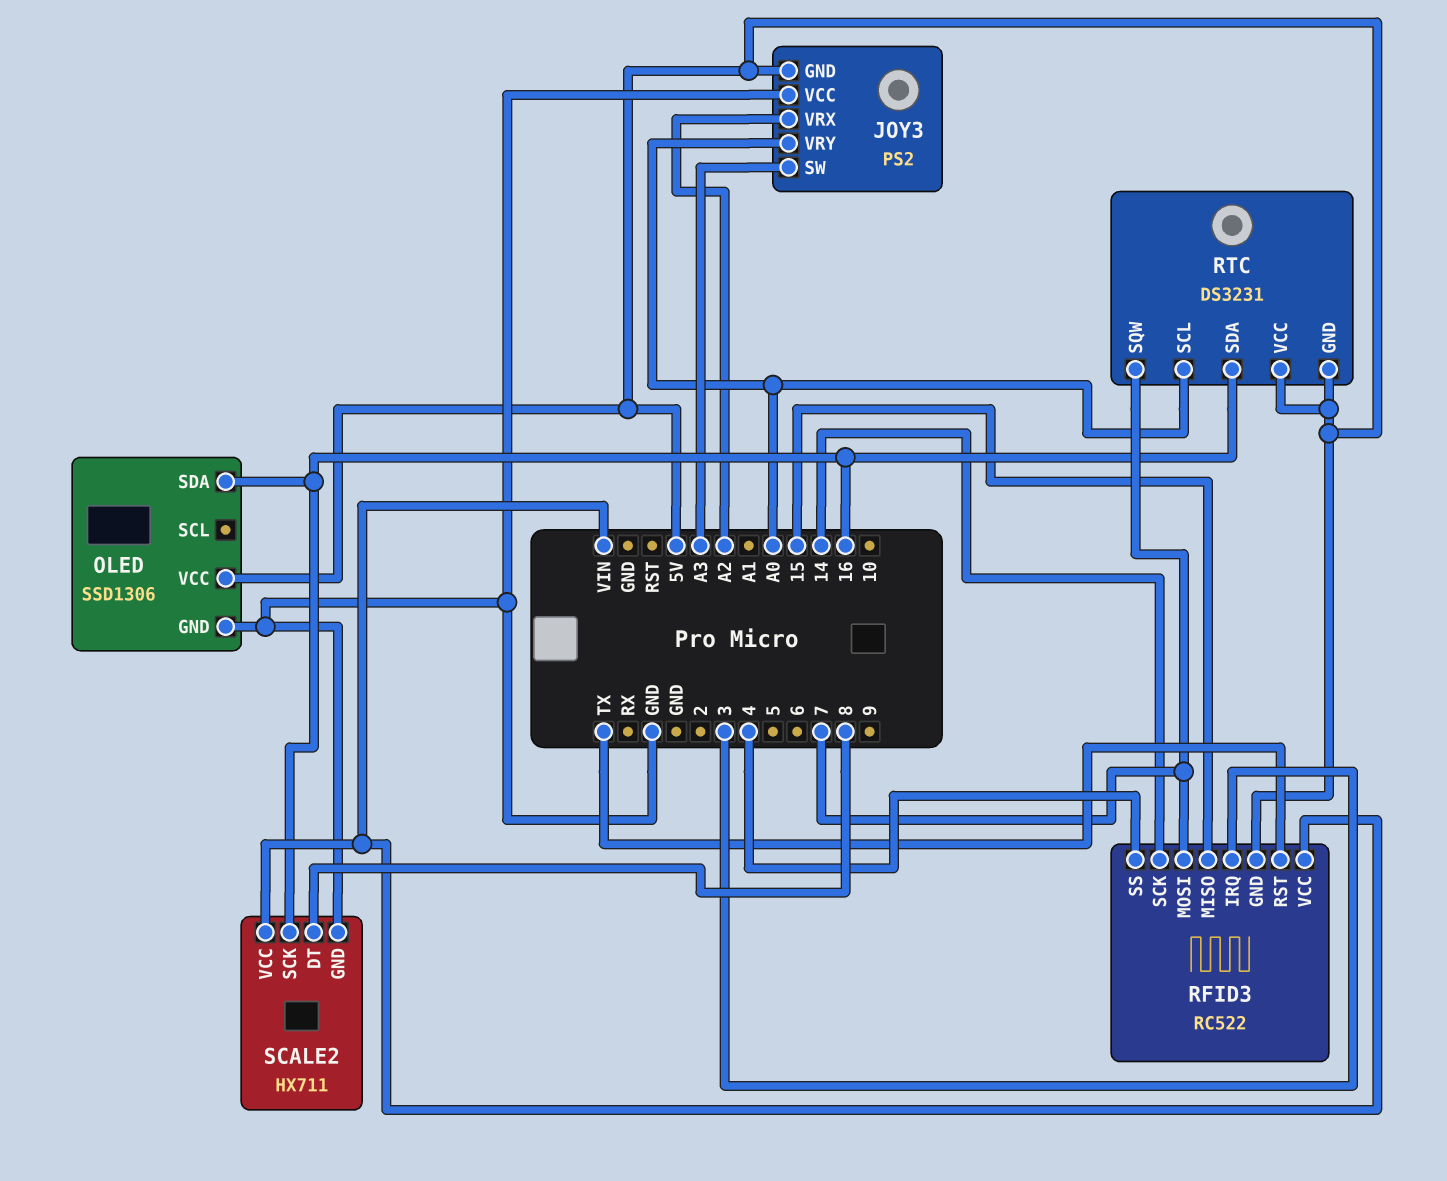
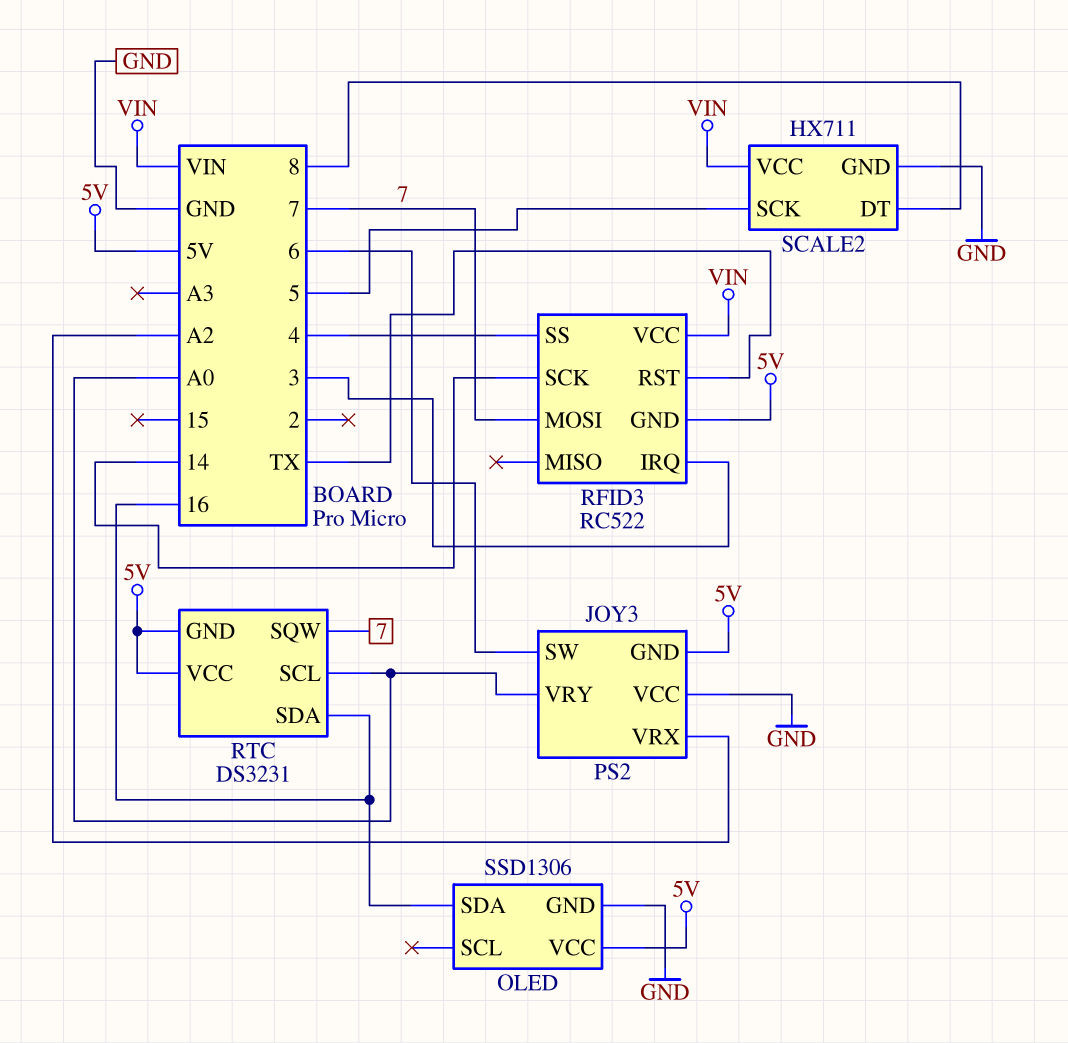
JOY3 pin SW: A3 -> 6
RFID3 pin MISO: 15 -> none
SCALE2 pin SCK: 16 -> 5

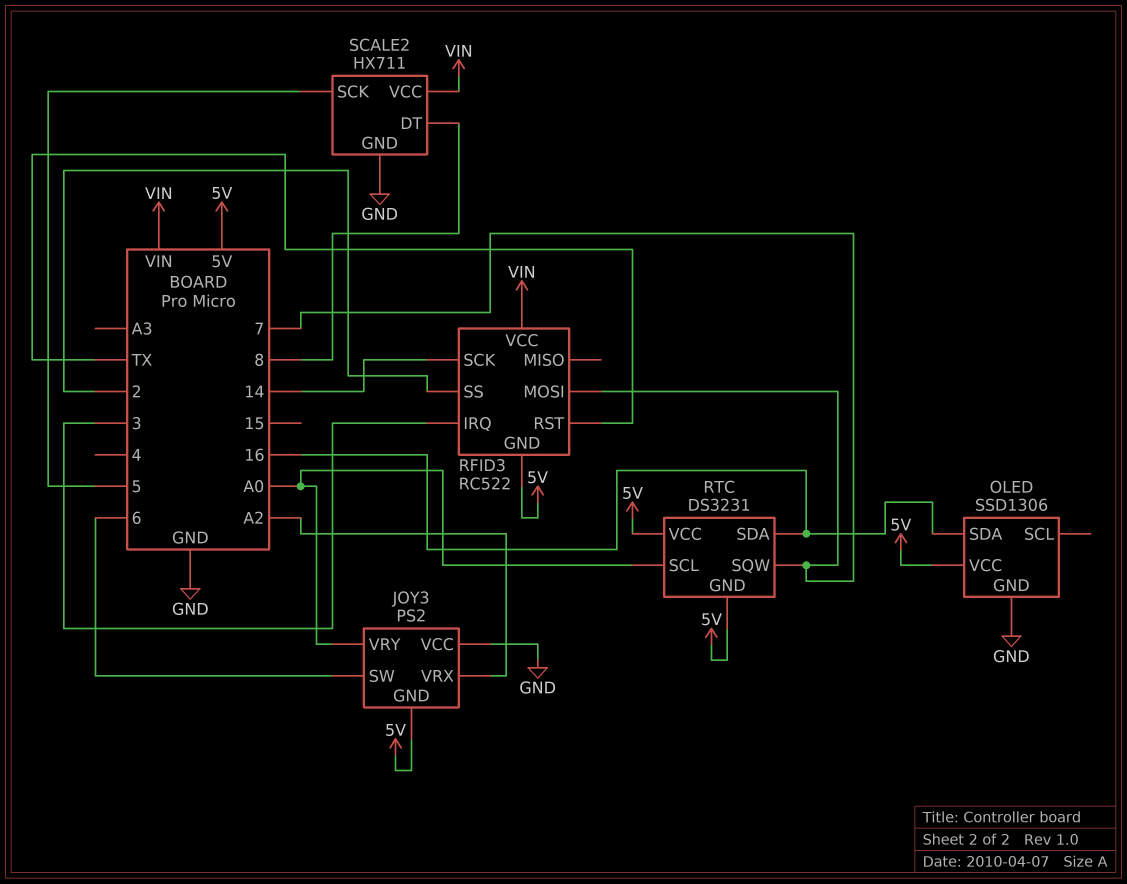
RFID3 pin SS: 4 -> 2

